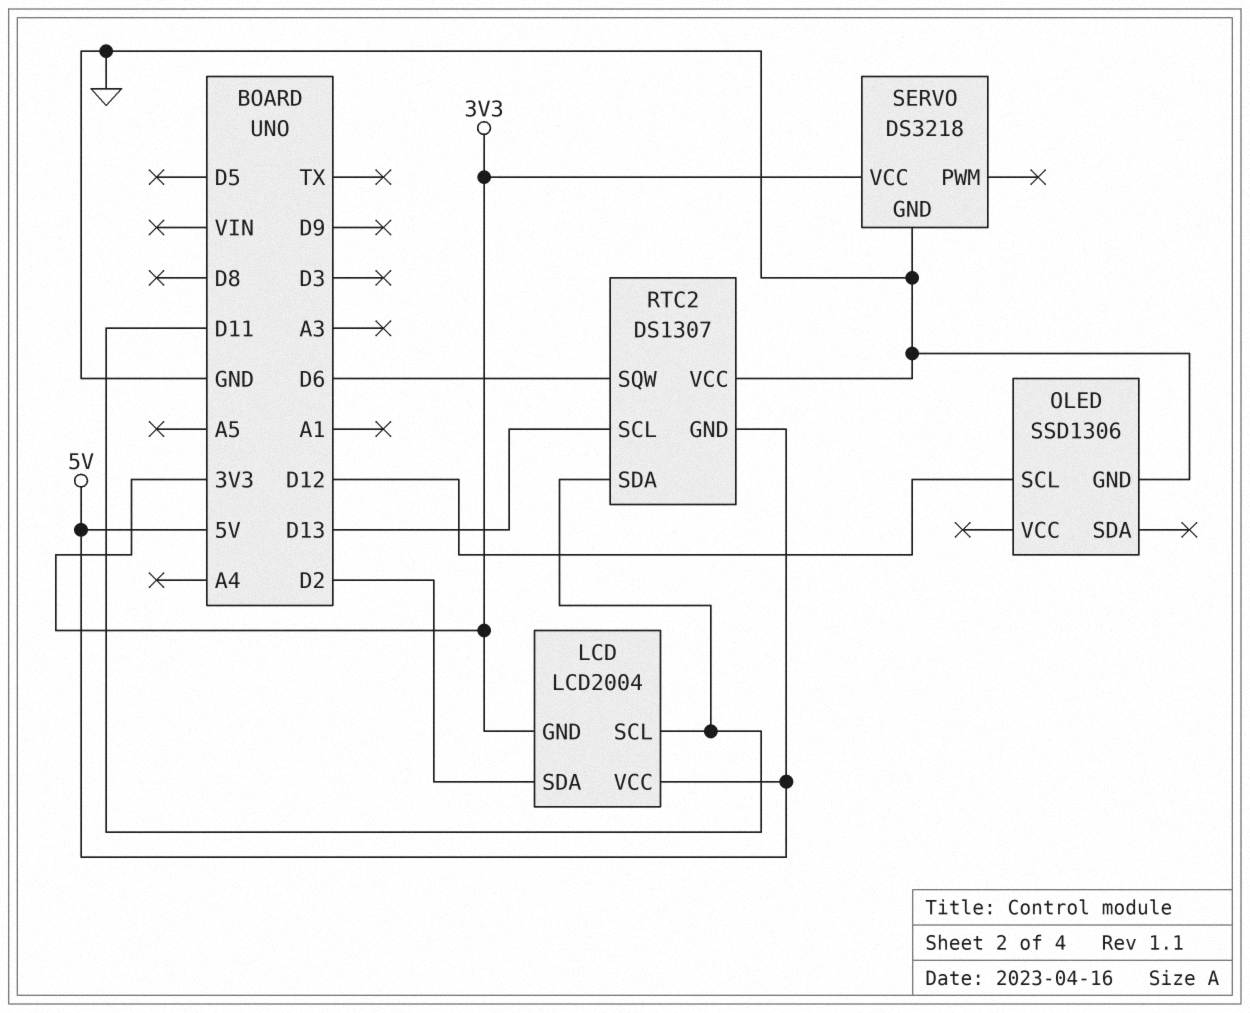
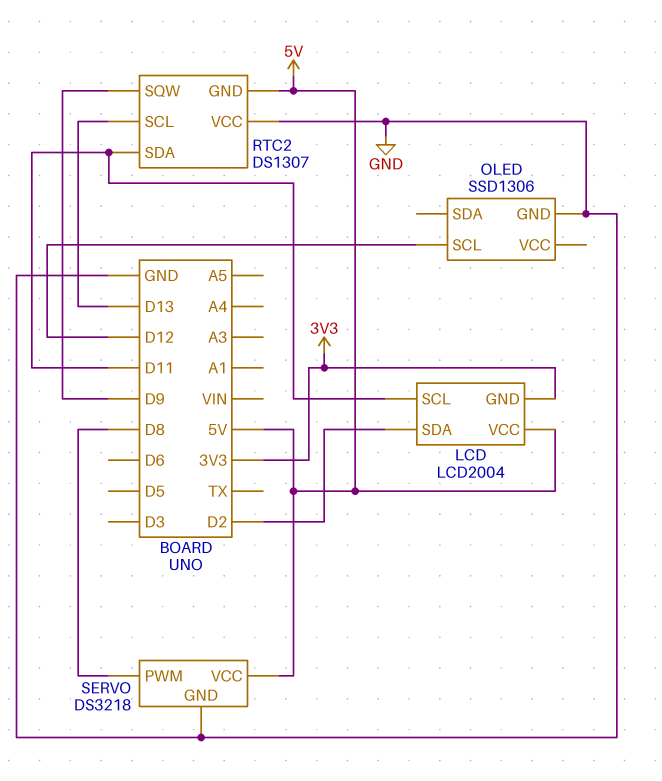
RTC2 pin SQW: D6 -> D9
SERVO pin PWM: none -> D8
SERVO pin VCC: 3V3 -> 5V

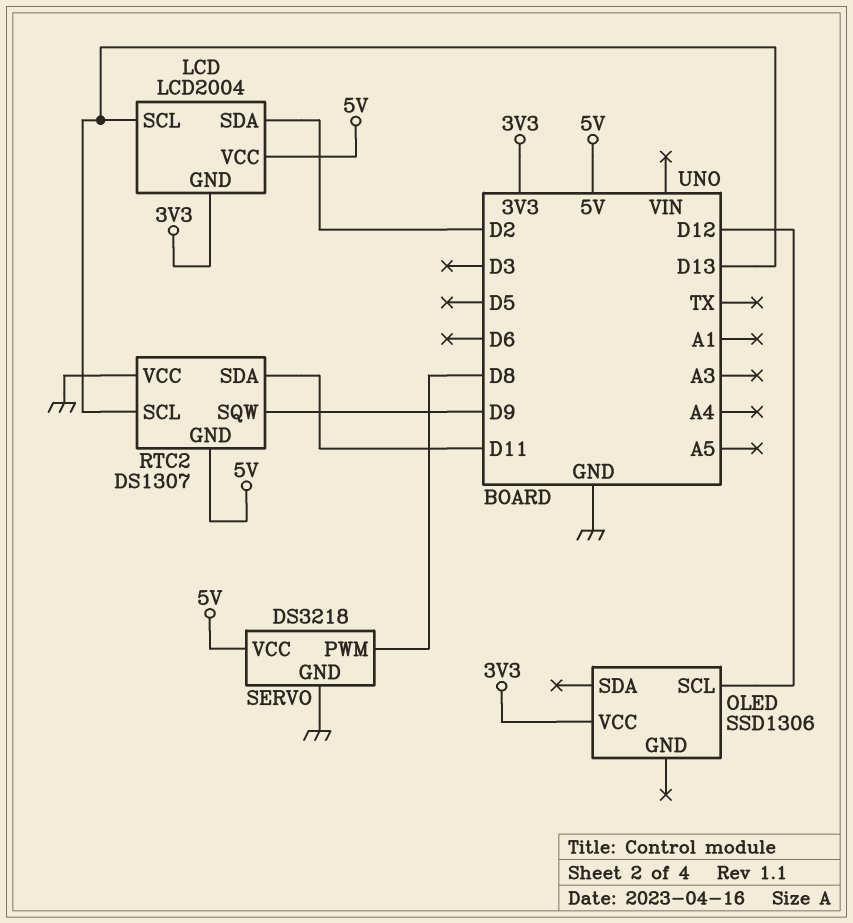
LCD pin SCL: D11 -> D13
OLED pin GND: GND -> none
OLED pin VCC: none -> 3V3

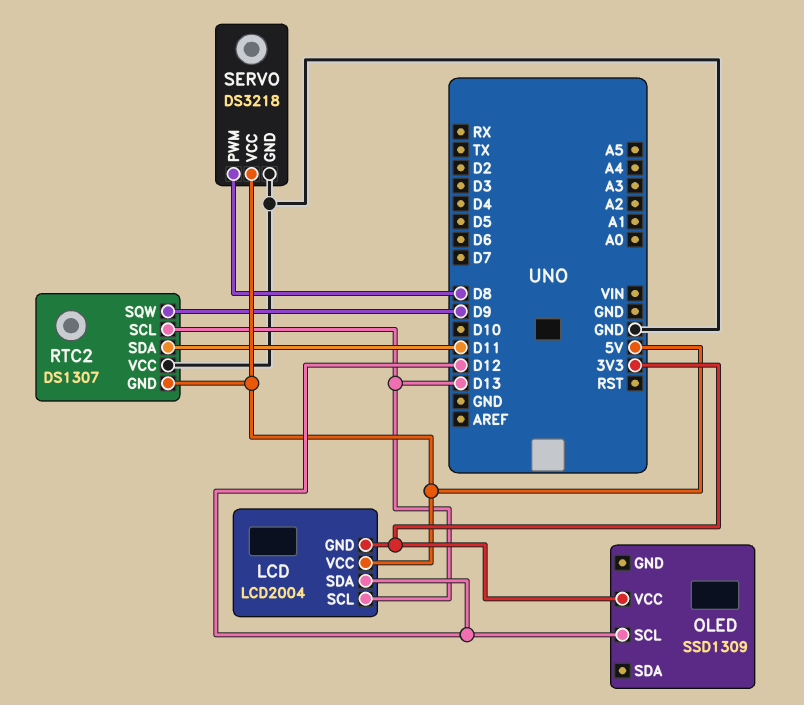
LCD pin SDA: D2 -> D12
OLED: SSD1306 -> SSD1309

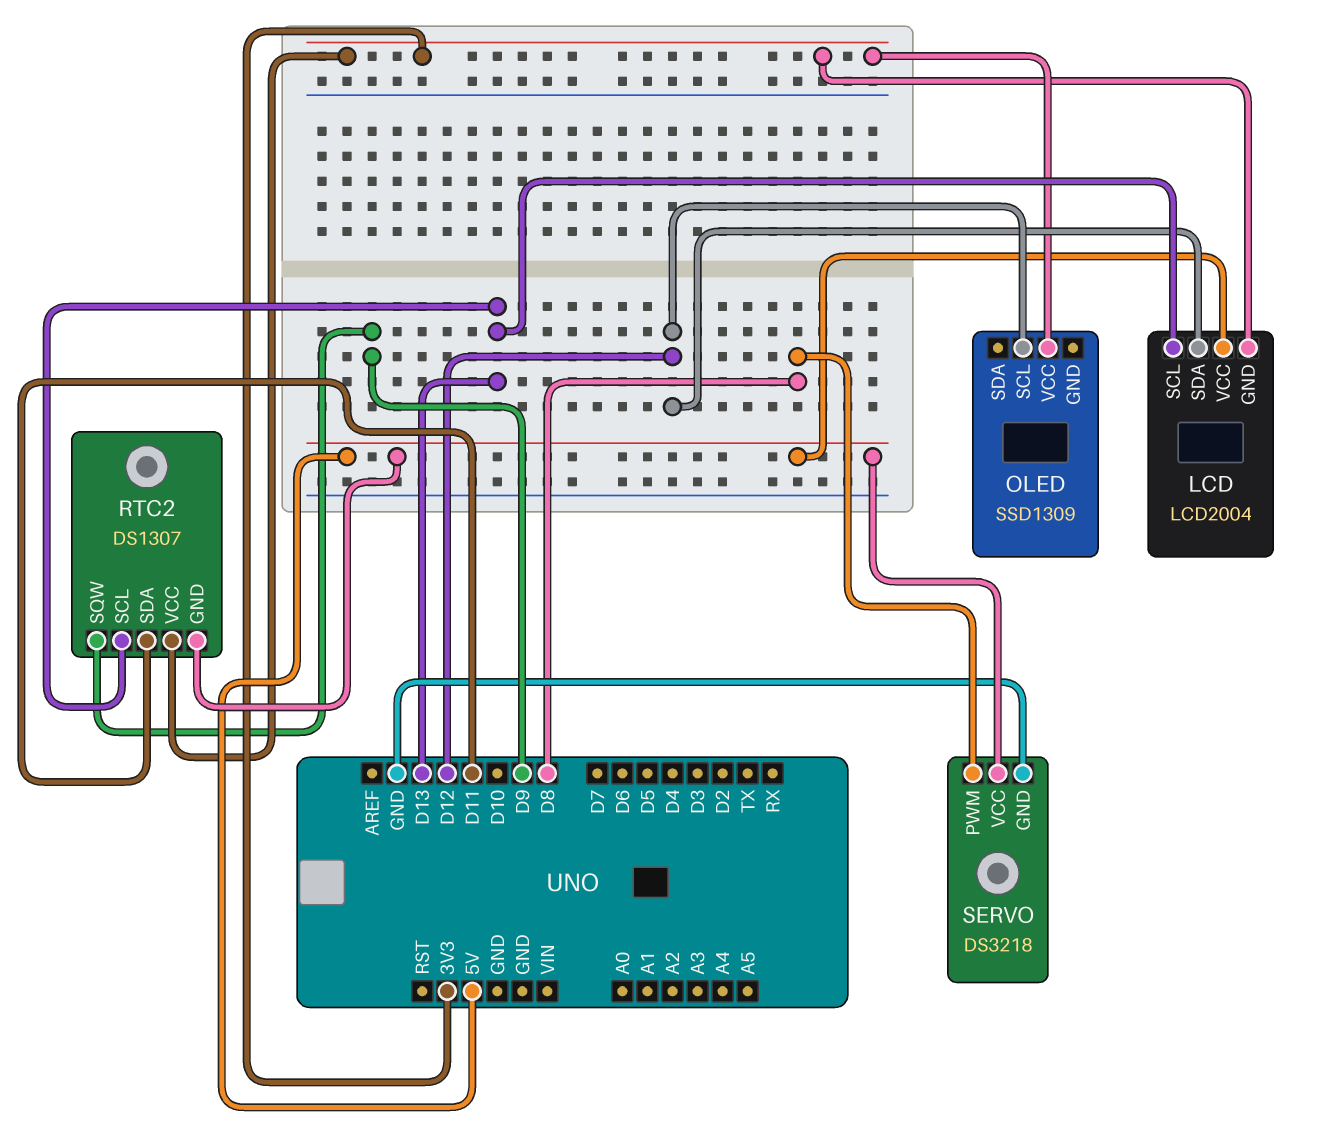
RTC2 pin VCC: GND -> 3V3

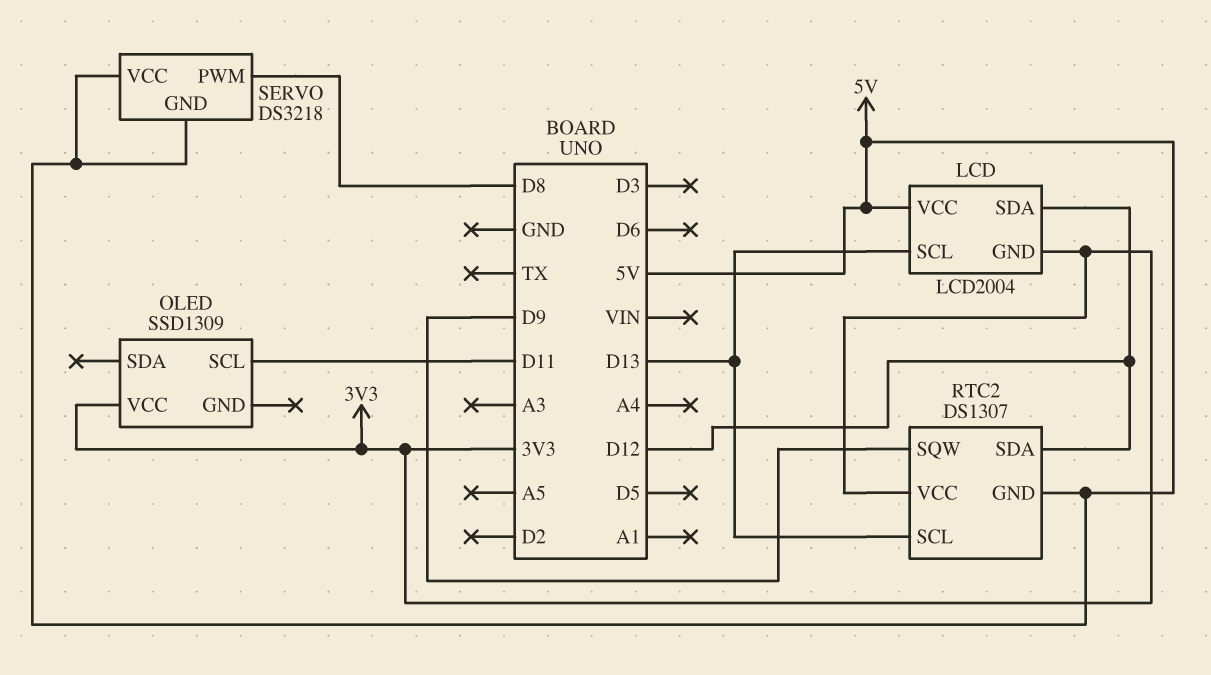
OLED pin SCL: D12 -> D11
RTC2 pin SDA: D11 -> D12
SERVO pin GND: GND -> 5V

